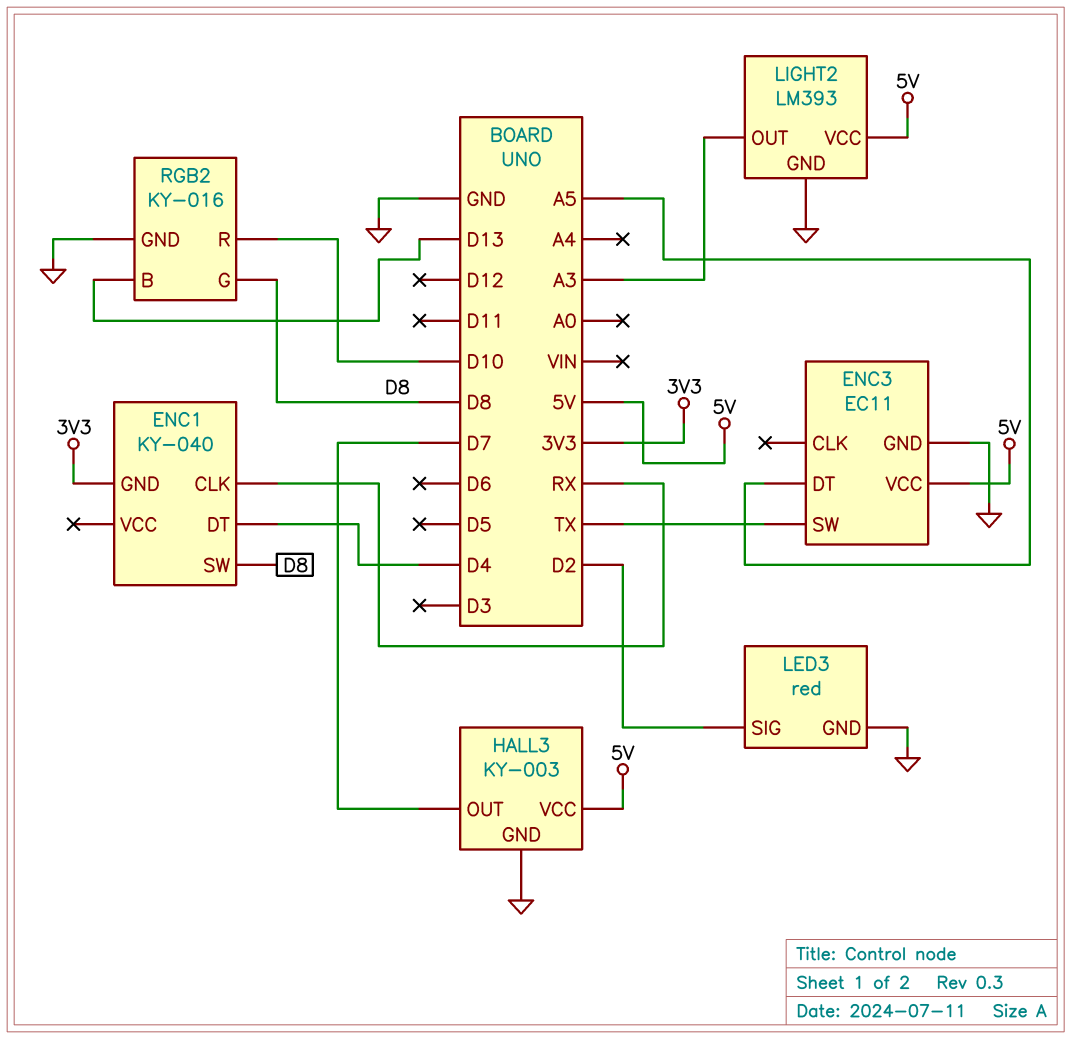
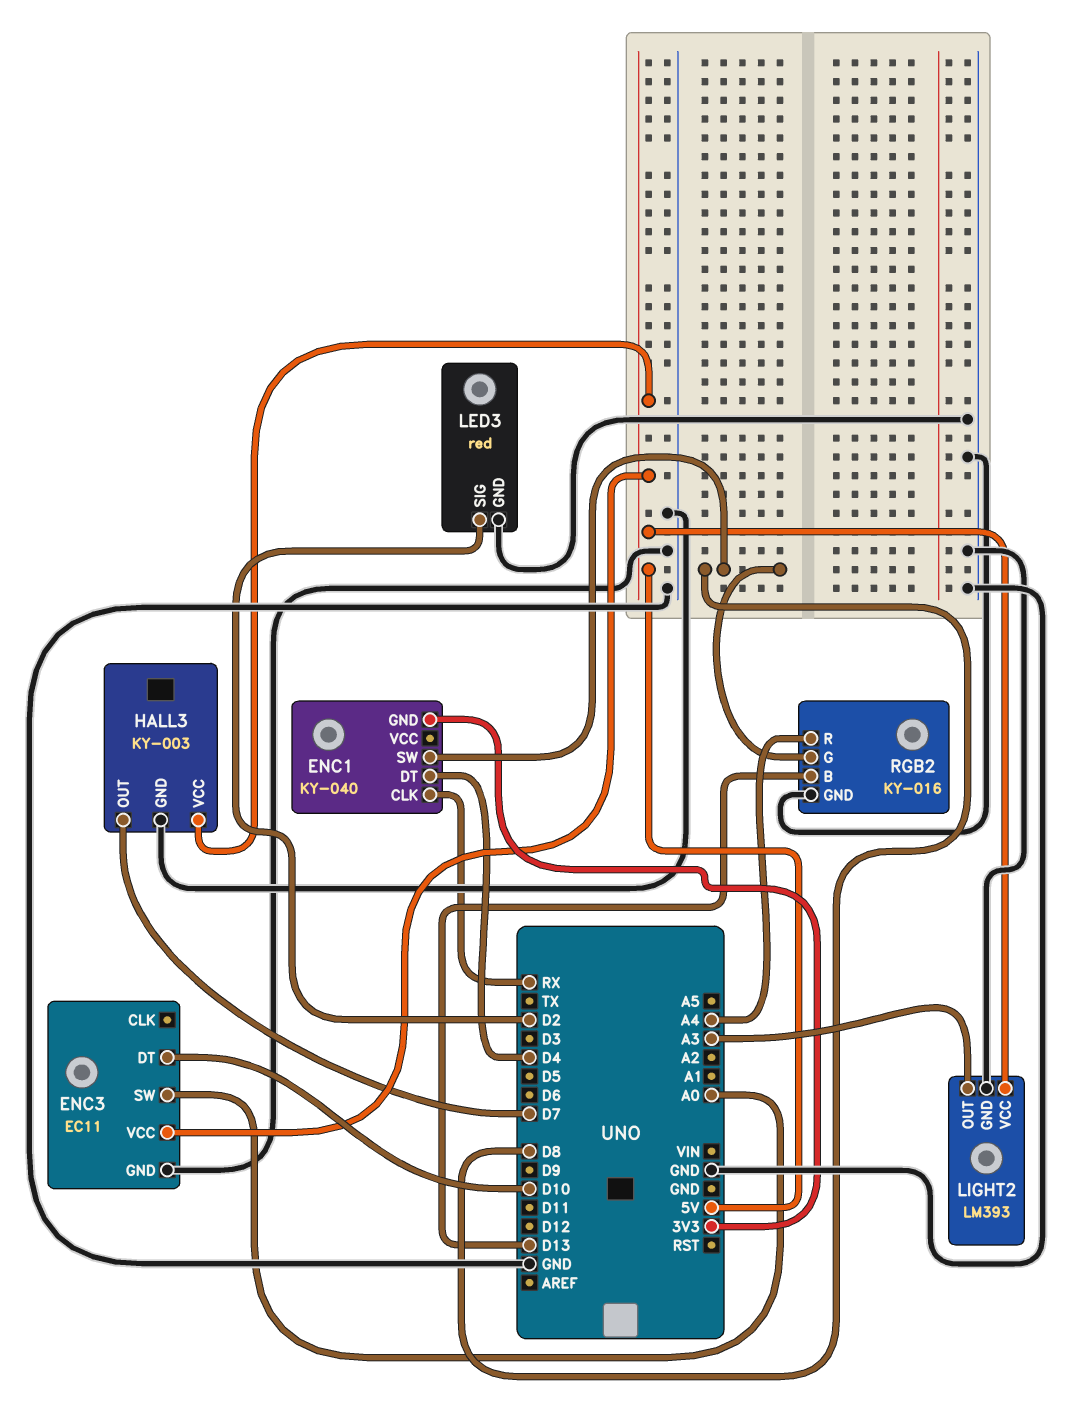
ENC3 pin DT: A5 -> D10
ENC3 pin SW: TX -> A0
RGB2 pin R: D10 -> A4

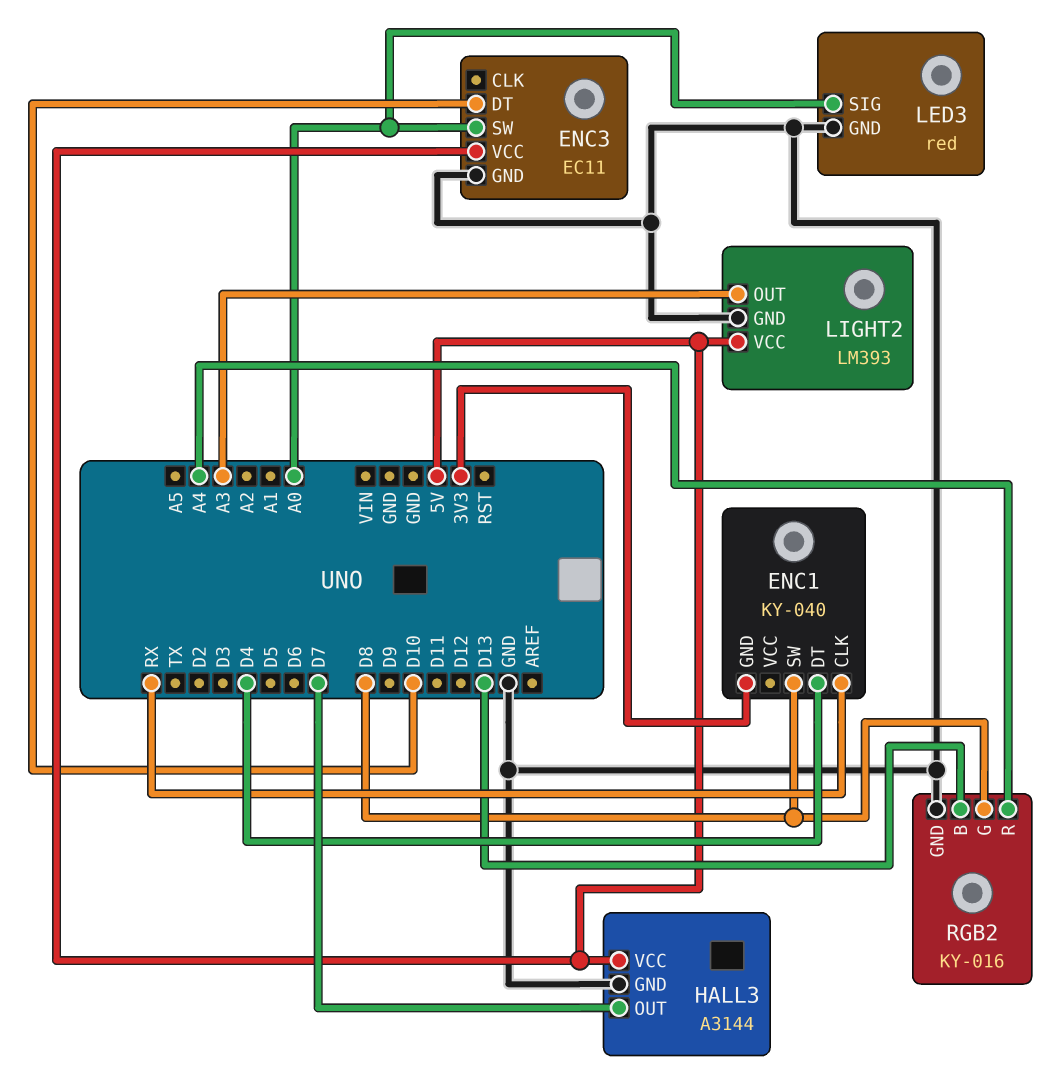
HALL3: KY-003 -> A3144
LED3 pin SIG: D2 -> A0

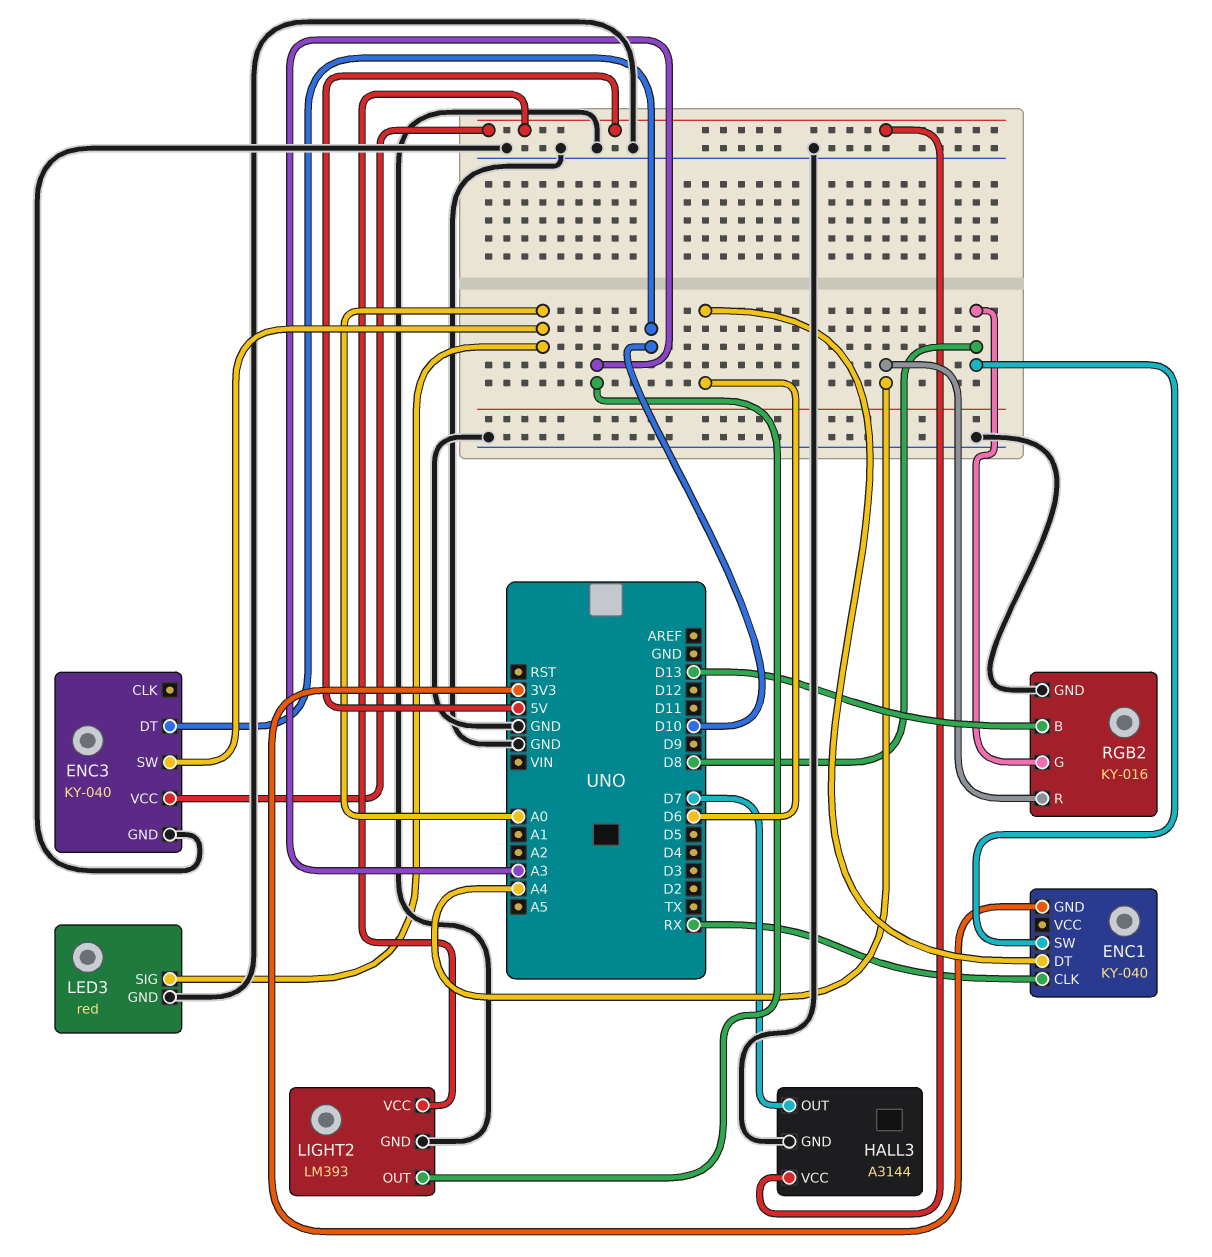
ENC1 pin DT: D4 -> D6
ENC3: EC11 -> KY-040

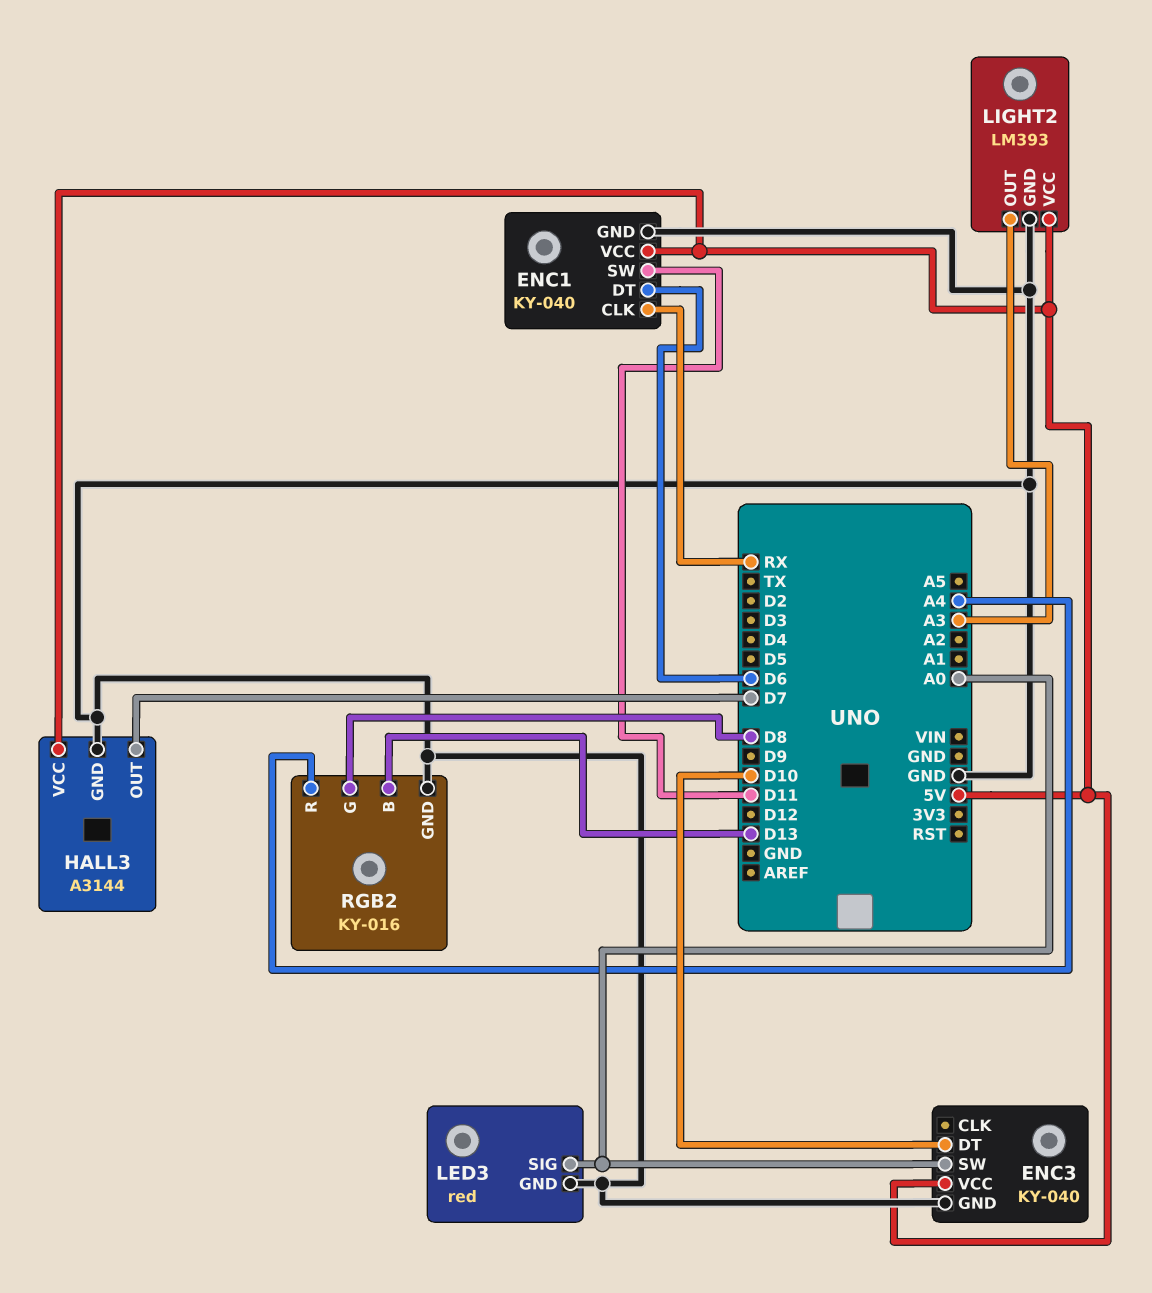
ENC1 pin GND: 3V3 -> GND
ENC1 pin SW: D8 -> D11
ENC1 pin VCC: none -> 5V

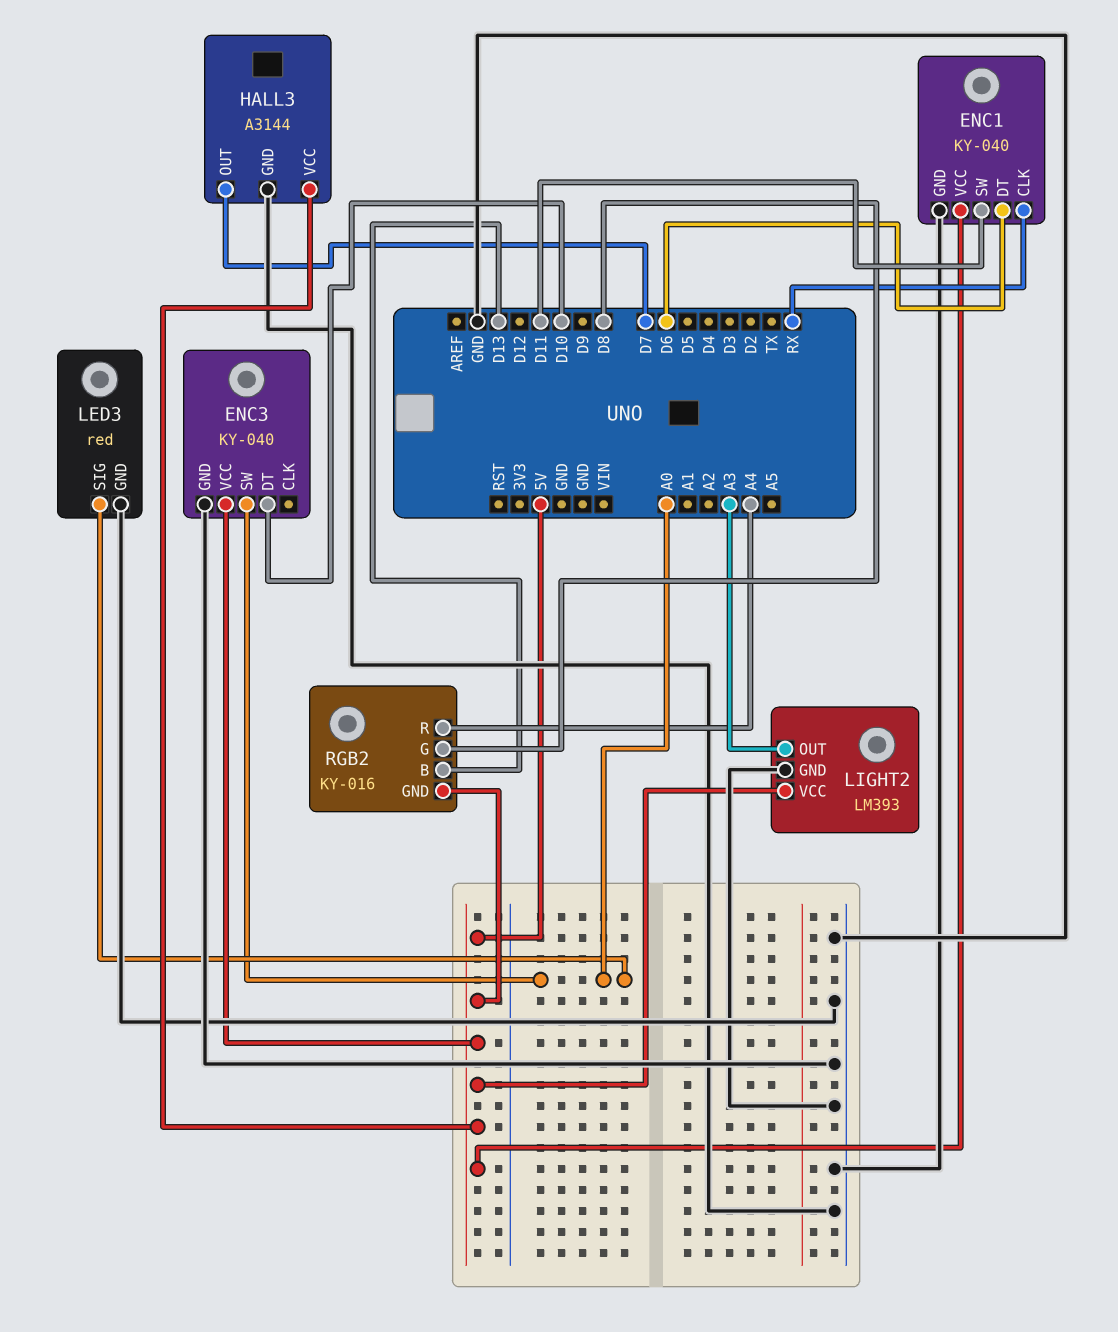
RGB2 pin GND: GND -> 5V

